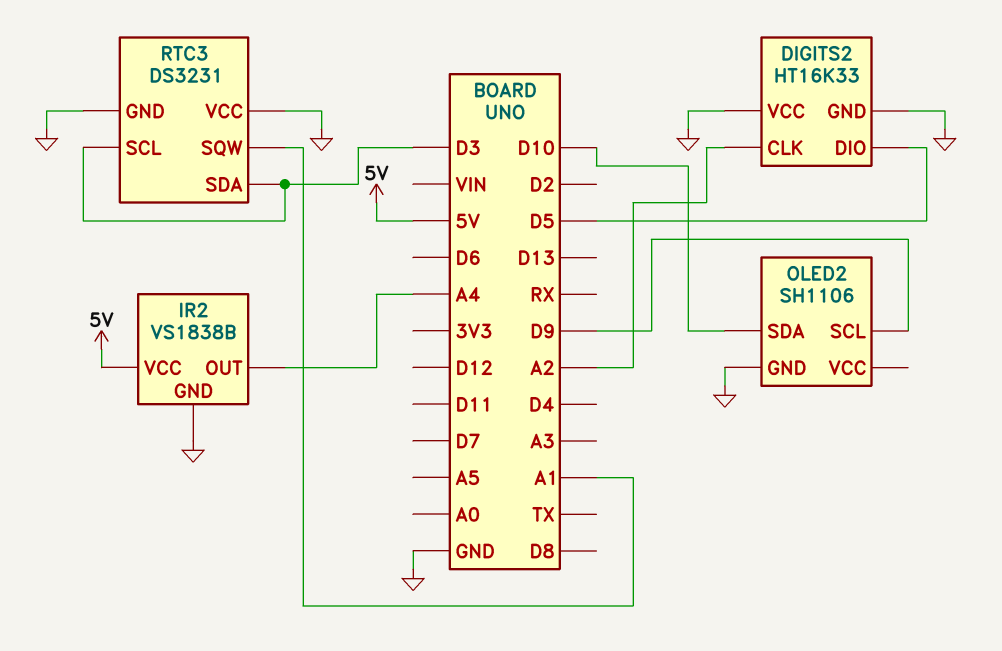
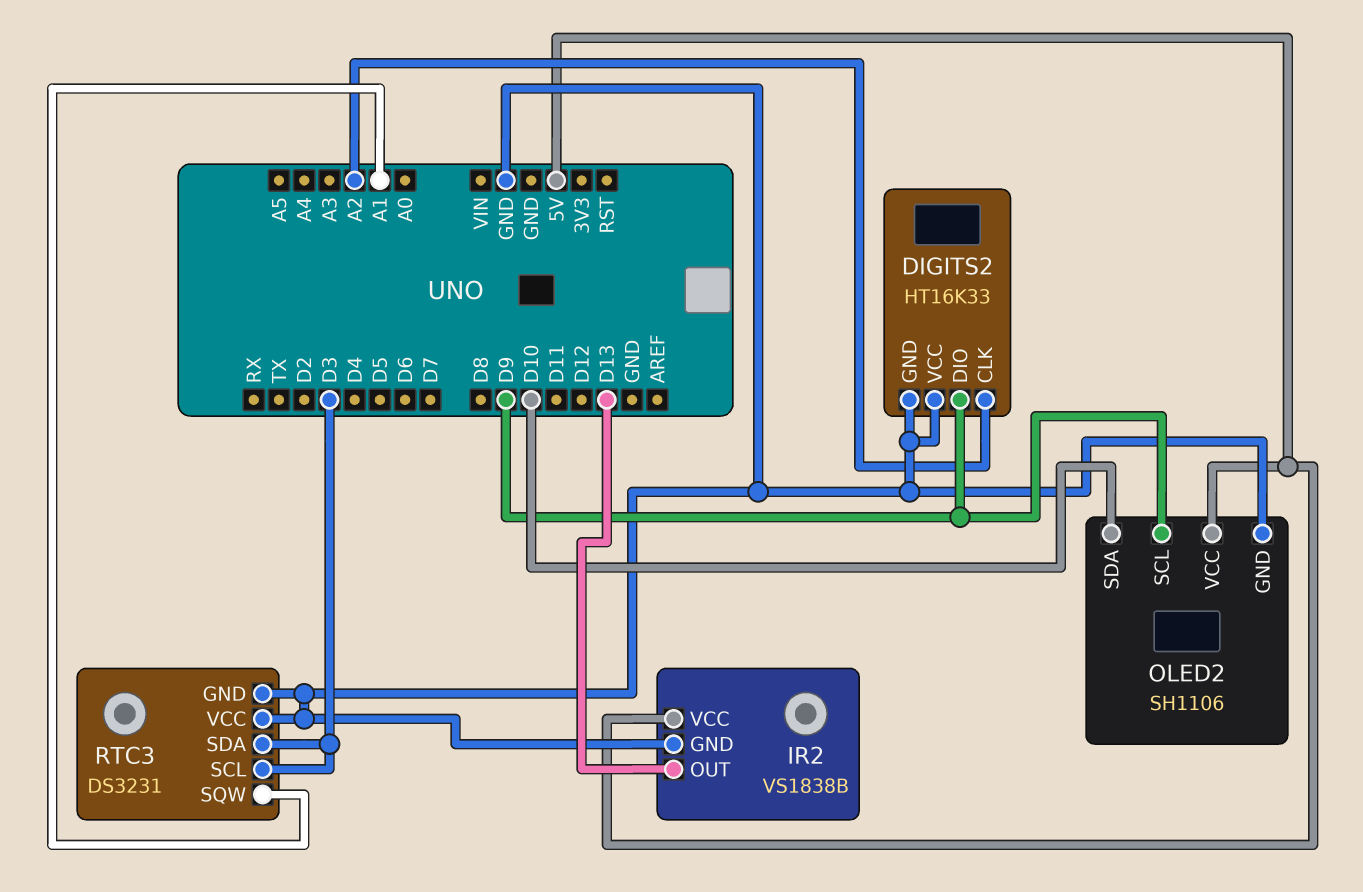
DIGITS2 pin DIO: D5 -> D9
IR2 pin OUT: A4 -> D13
OLED2 pin VCC: none -> 5V

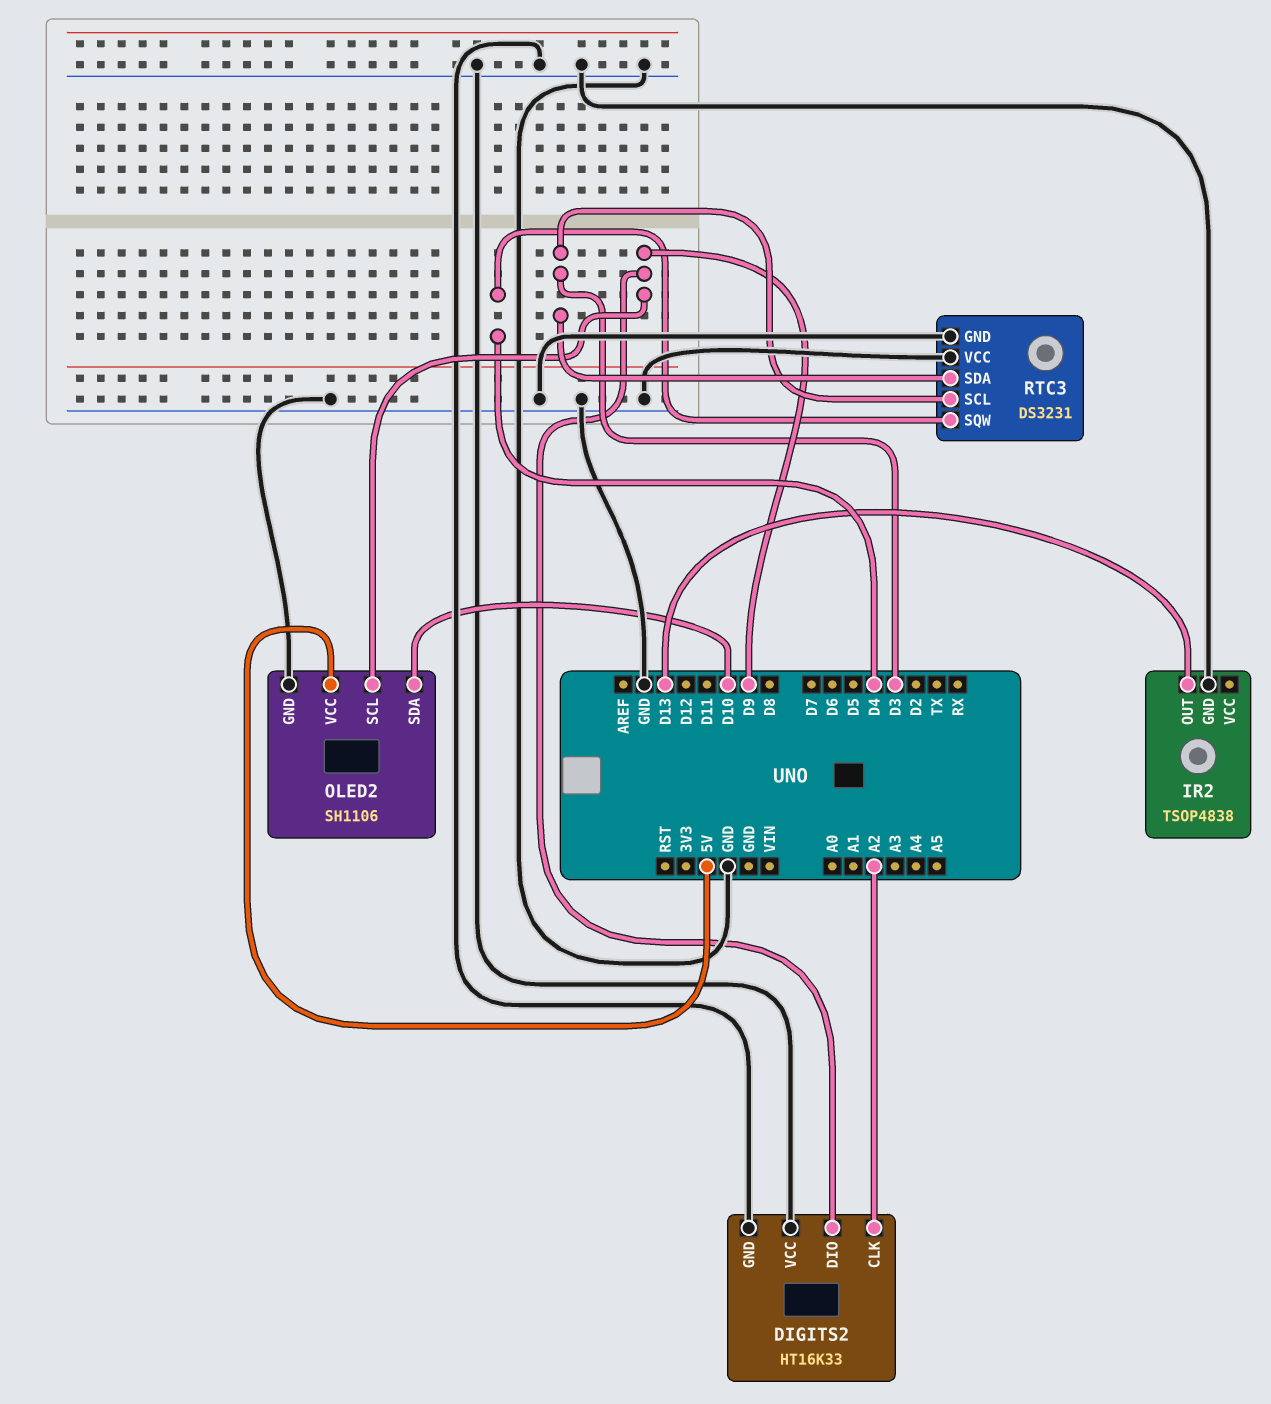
IR2: VS1838B -> TSOP4838
IR2 pin VCC: 5V -> none
RTC3 pin SQW: A1 -> D4

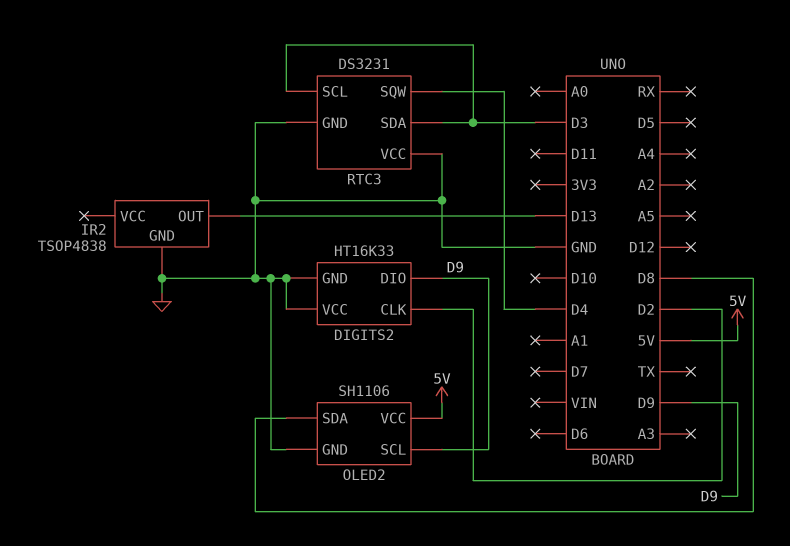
DIGITS2 pin CLK: A2 -> D2
OLED2 pin SDA: D10 -> D8

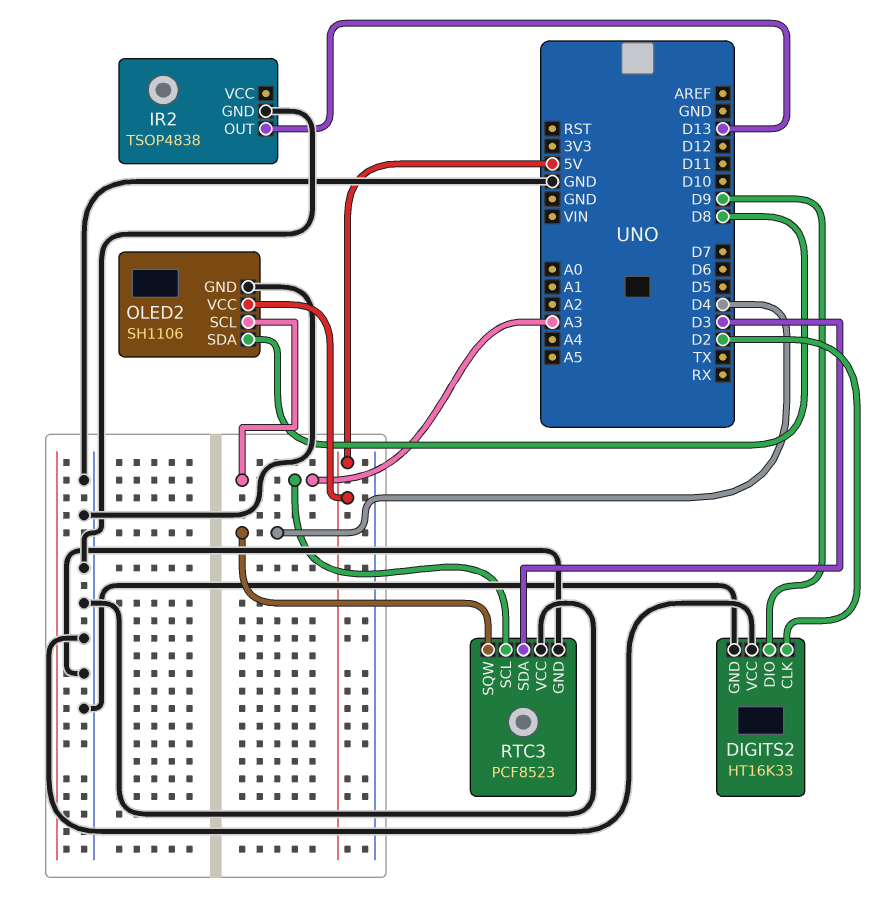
OLED2 pin SCL: D9 -> A3
RTC3: DS3231 -> PCF8523
RTC3 pin SCL: D3 -> A3

